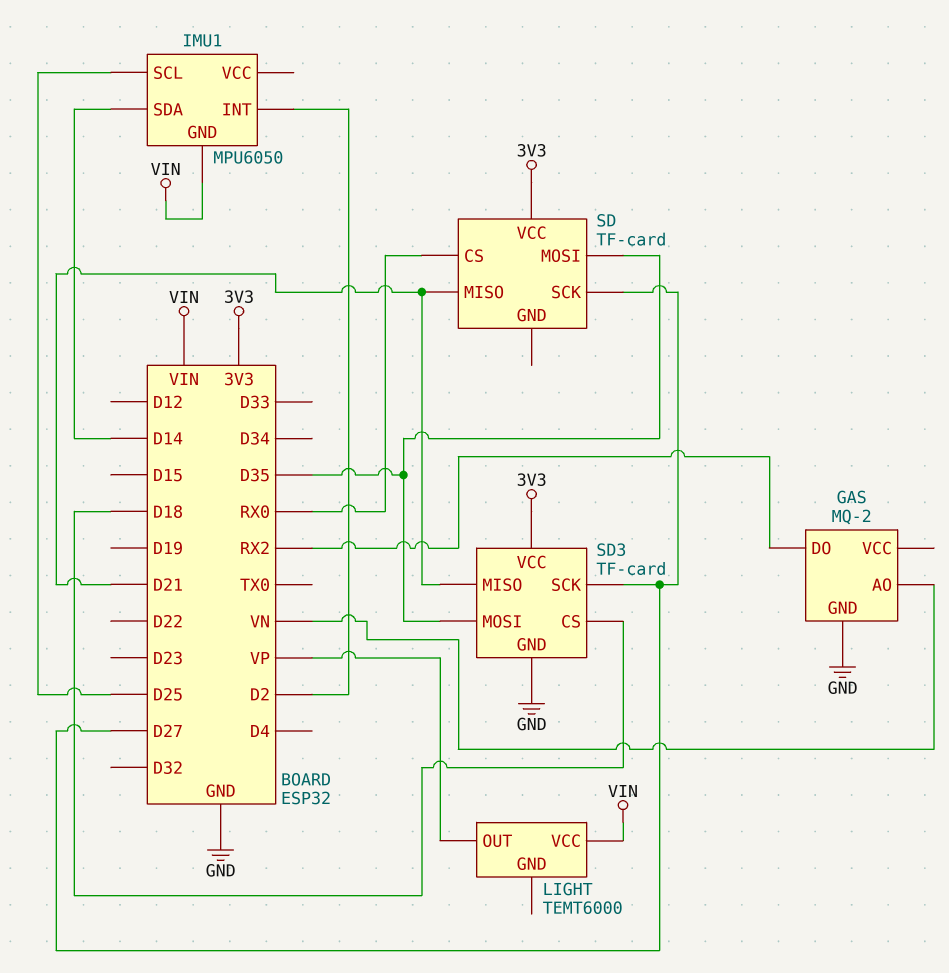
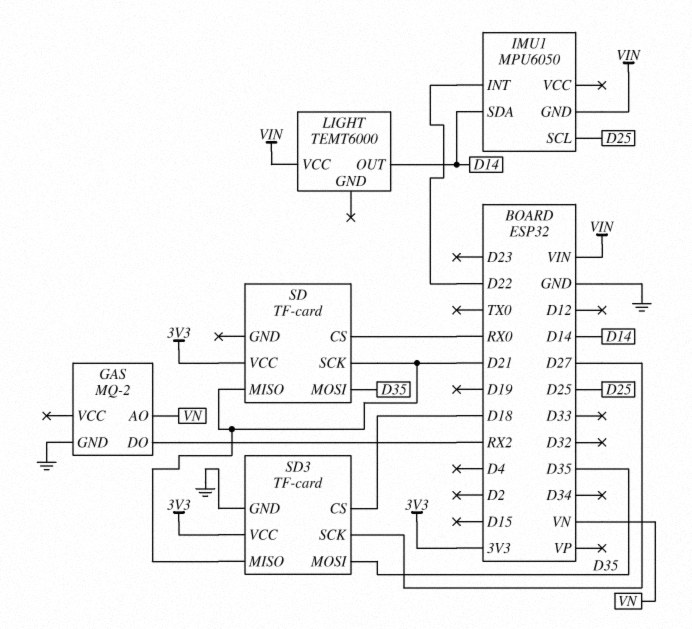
IMU1 pin INT: D2 -> D22
LIGHT pin OUT: VP -> D14
SD pin SCK: D27 -> D21

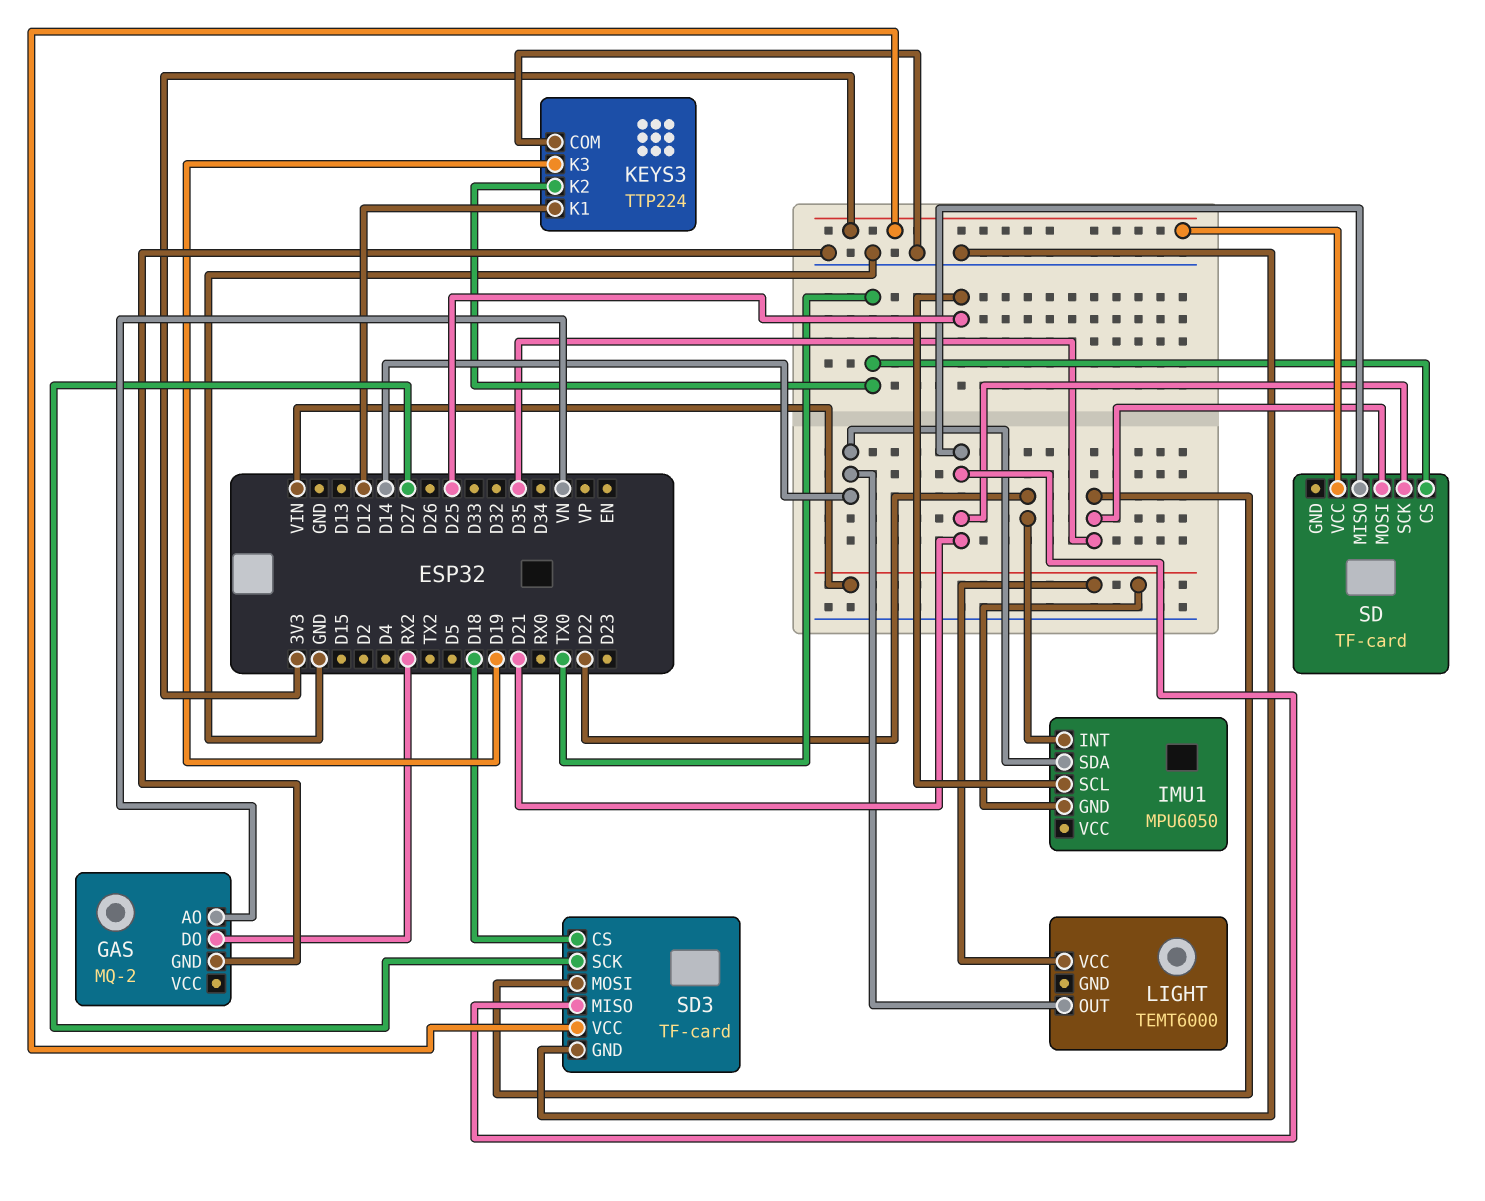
KEYS3: none -> TTP224
KEYS3 pin COM: none -> GND
KEYS3 pin K1: none -> D12
KEYS3 pin K2: none -> TX0
KEYS3 pin K3: none -> D19
SD pin CS: RX0 -> TX0

